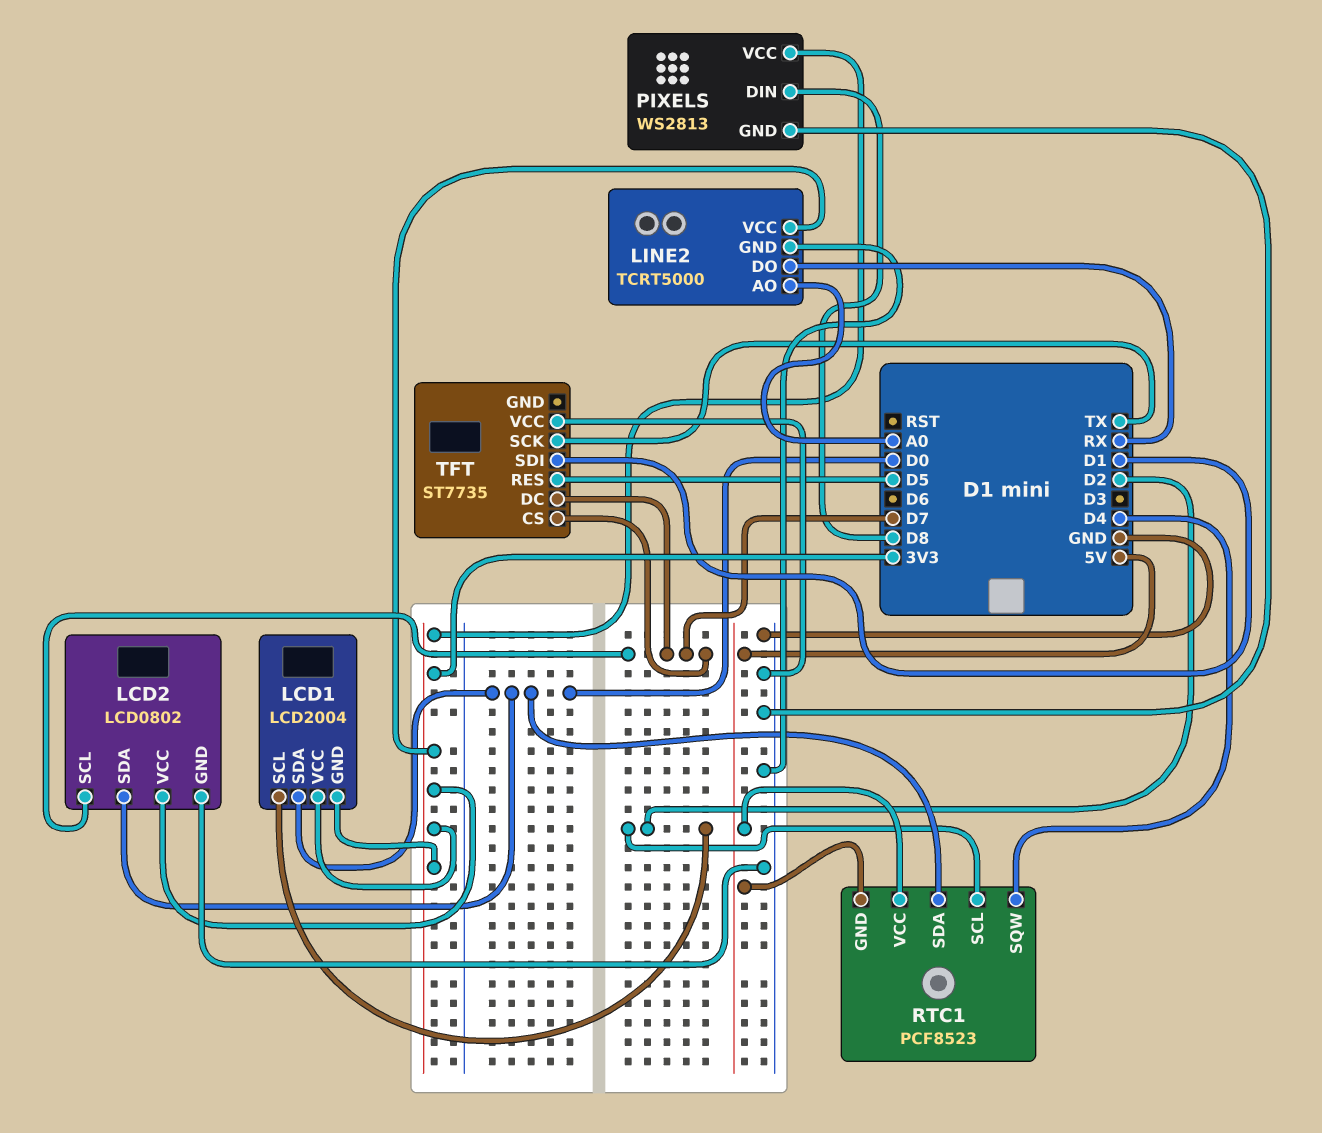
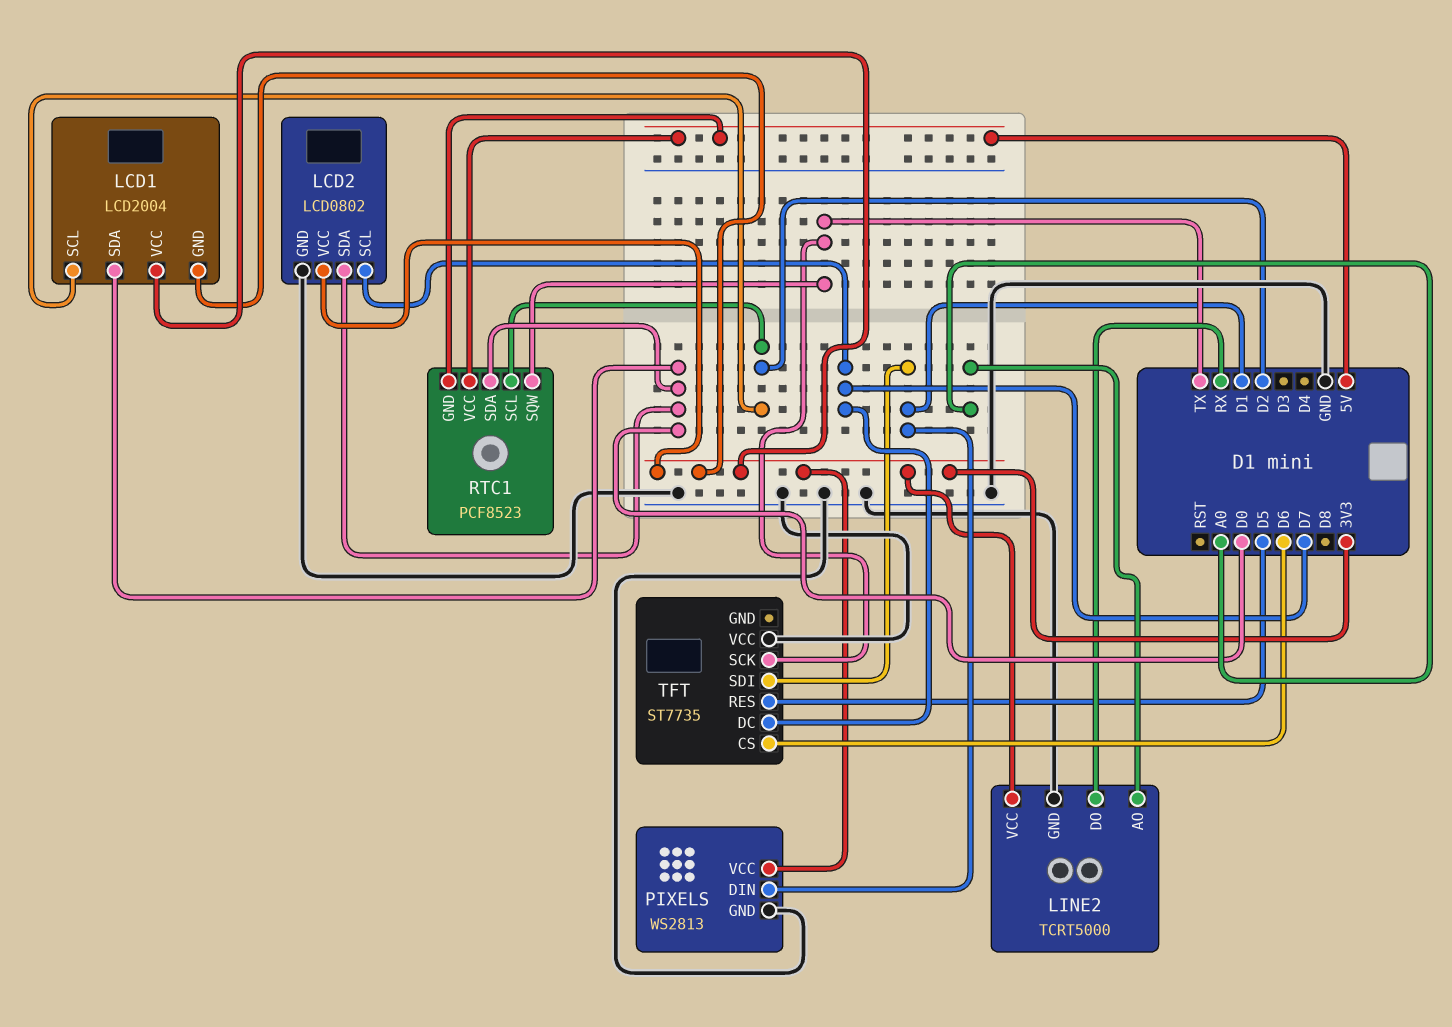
PIXELS pin DIN: D8 -> D1
RTC1 pin SQW: D4 -> TX
TFT pin CS: D7 -> D6

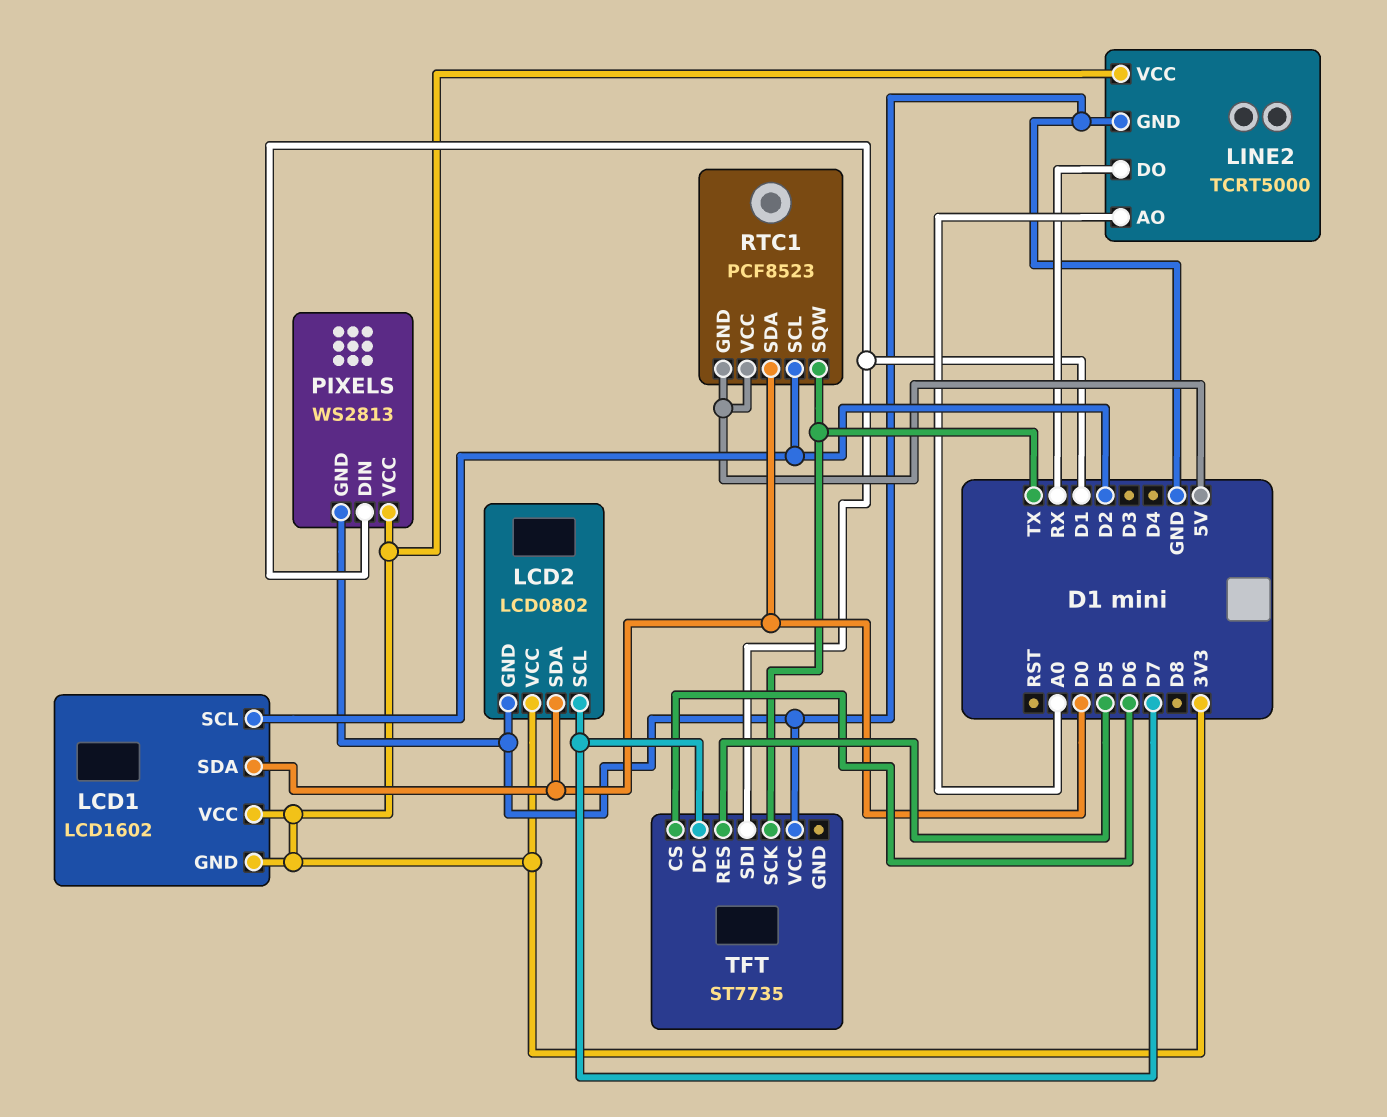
LCD1: LCD2004 -> LCD1602

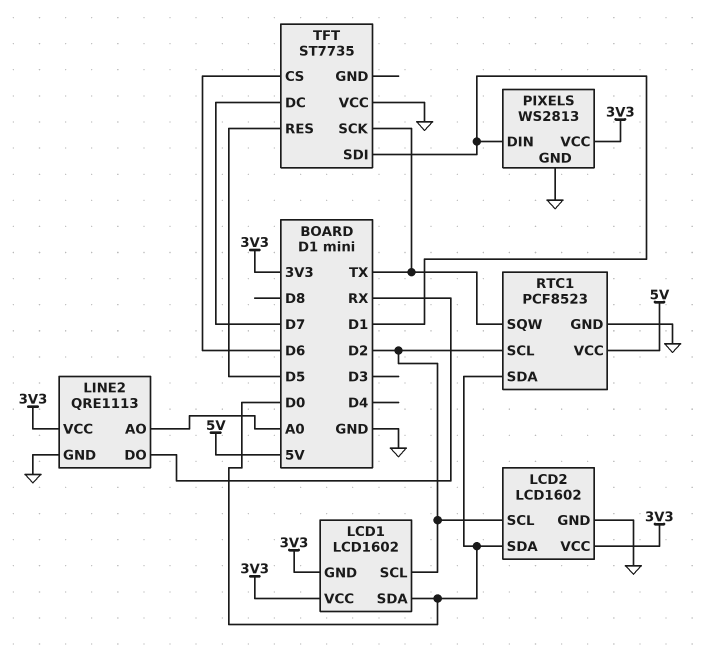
LCD2: LCD0802 -> LCD1602
LCD2 pin SCL: D7 -> D2
LINE2: TCRT5000 -> QRE1113
RTC1 pin GND: 5V -> GND

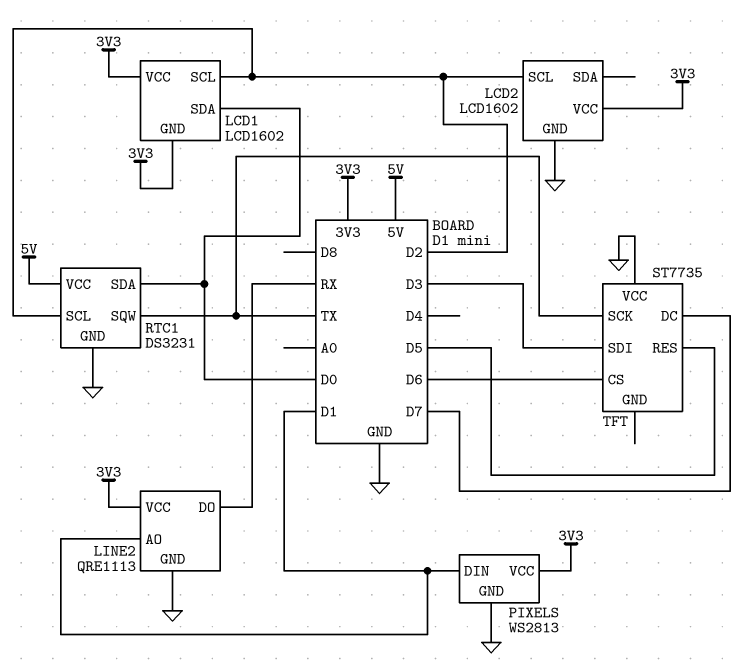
LCD2 pin SDA: D0 -> none
LINE2 pin AO: A0 -> D1
RTC1: PCF8523 -> DS3231
TFT pin SDI: D1 -> D3

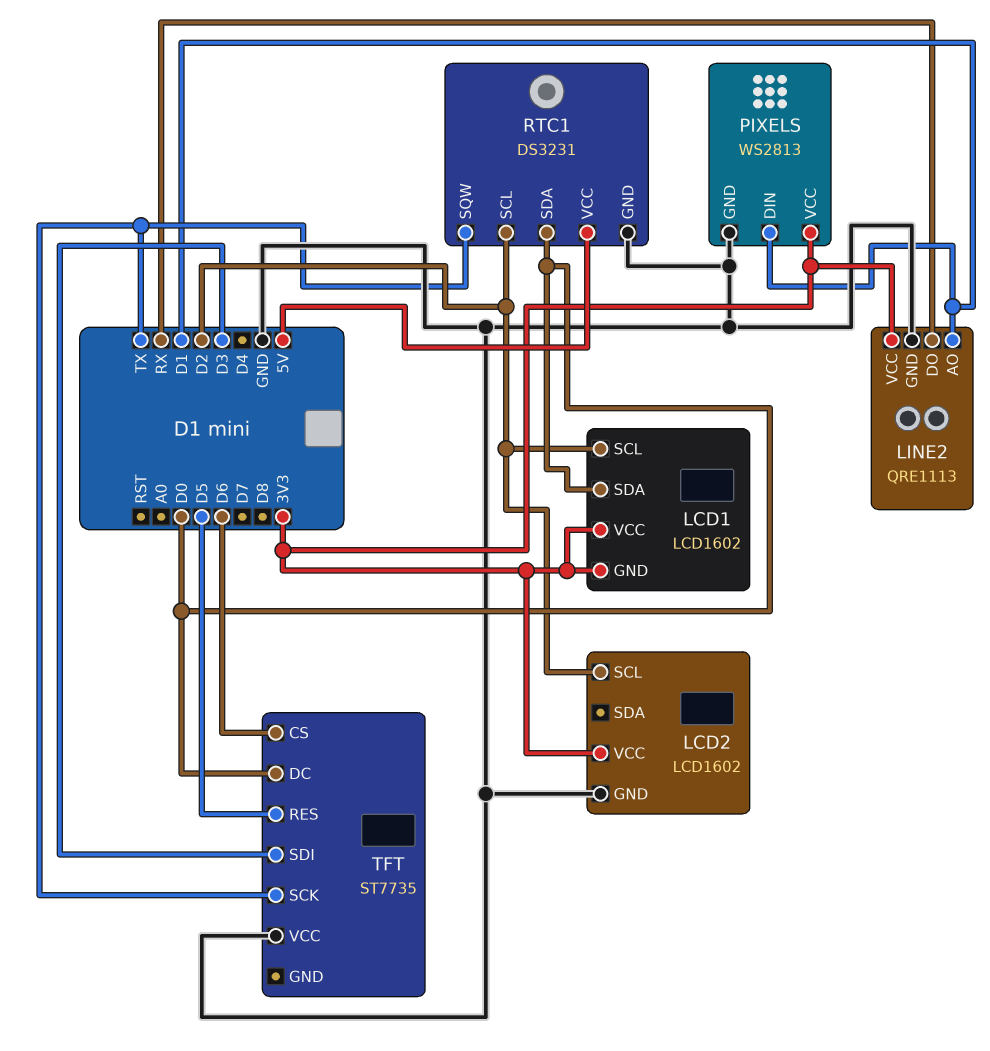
TFT pin DC: D7 -> D0

